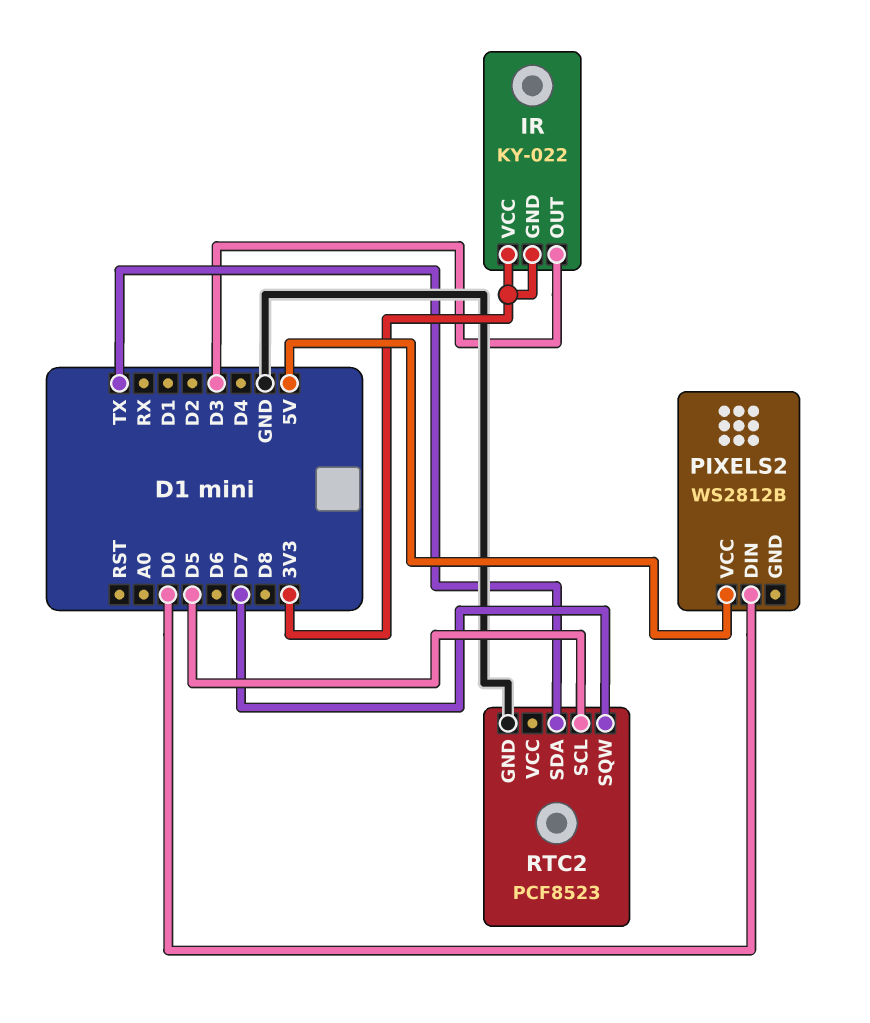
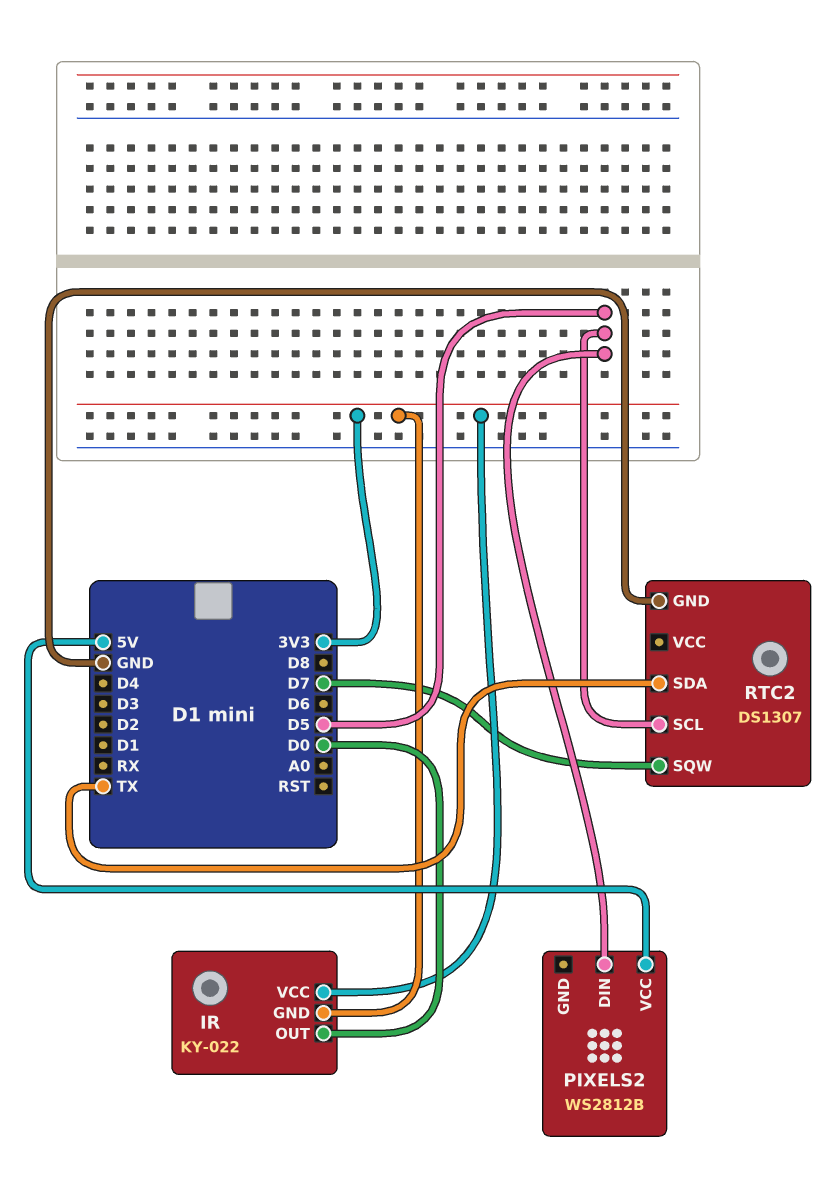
IR pin OUT: D3 -> D0
PIXELS2 pin DIN: D0 -> D5
RTC2: PCF8523 -> DS1307

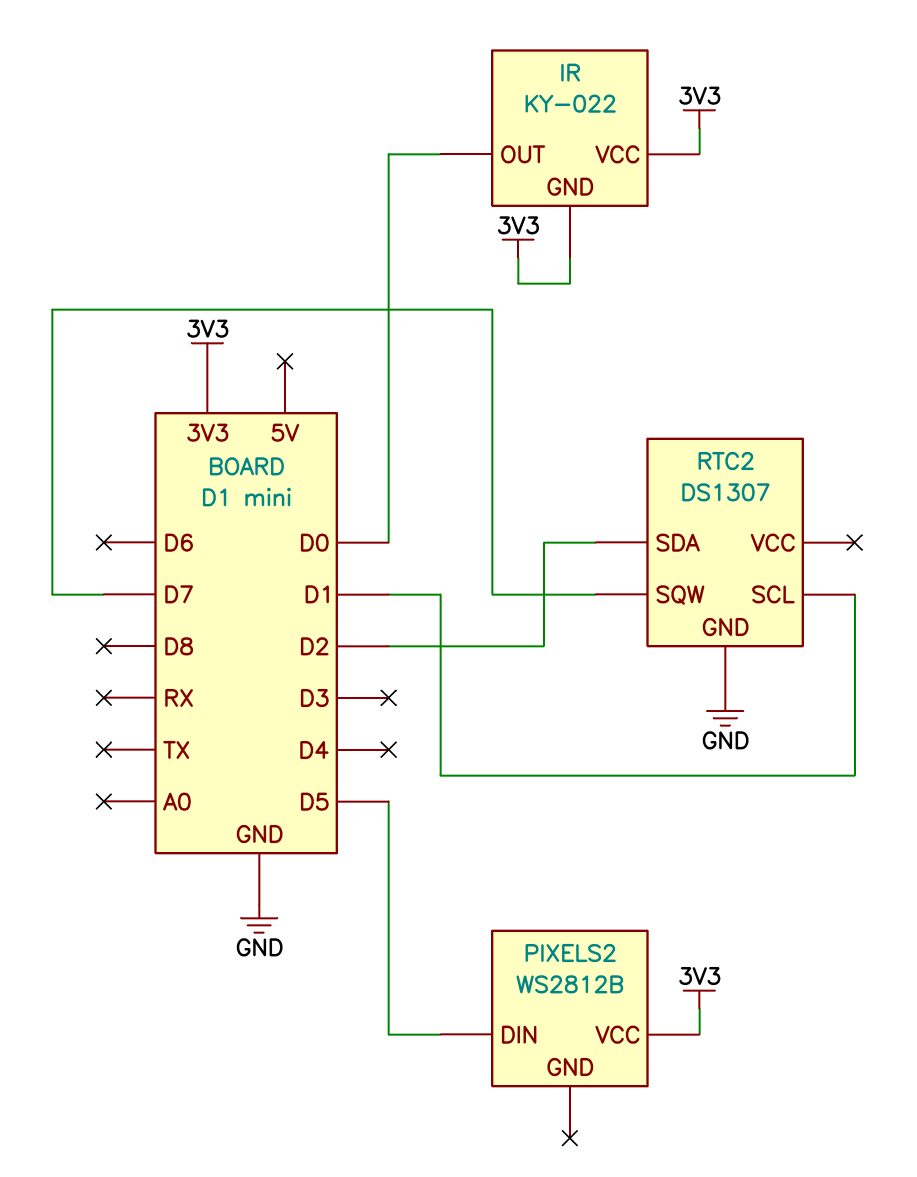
PIXELS2 pin VCC: 5V -> 3V3
RTC2 pin SCL: D5 -> D1
RTC2 pin SDA: TX -> D2

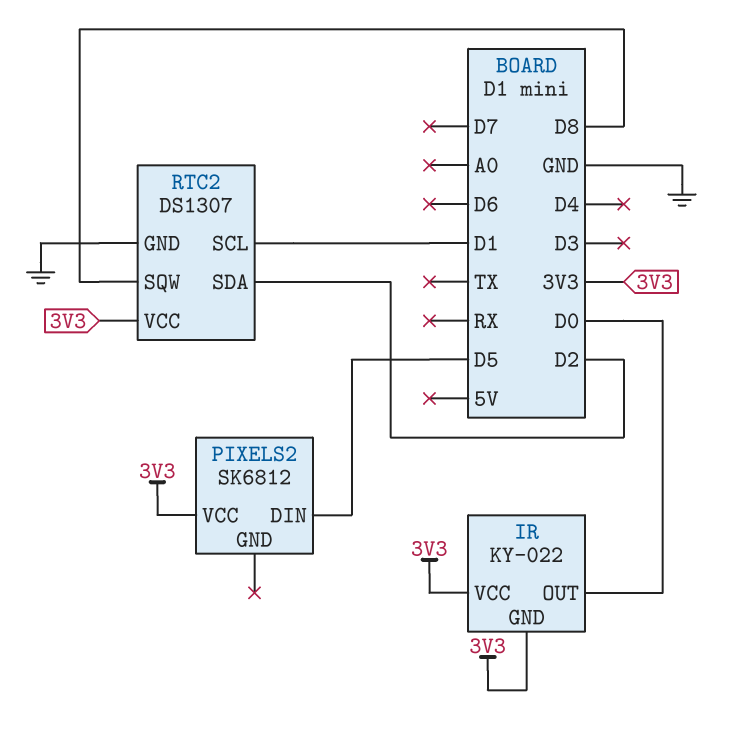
PIXELS2: WS2812B -> SK6812
RTC2 pin SQW: D7 -> D8
RTC2 pin VCC: none -> 3V3

